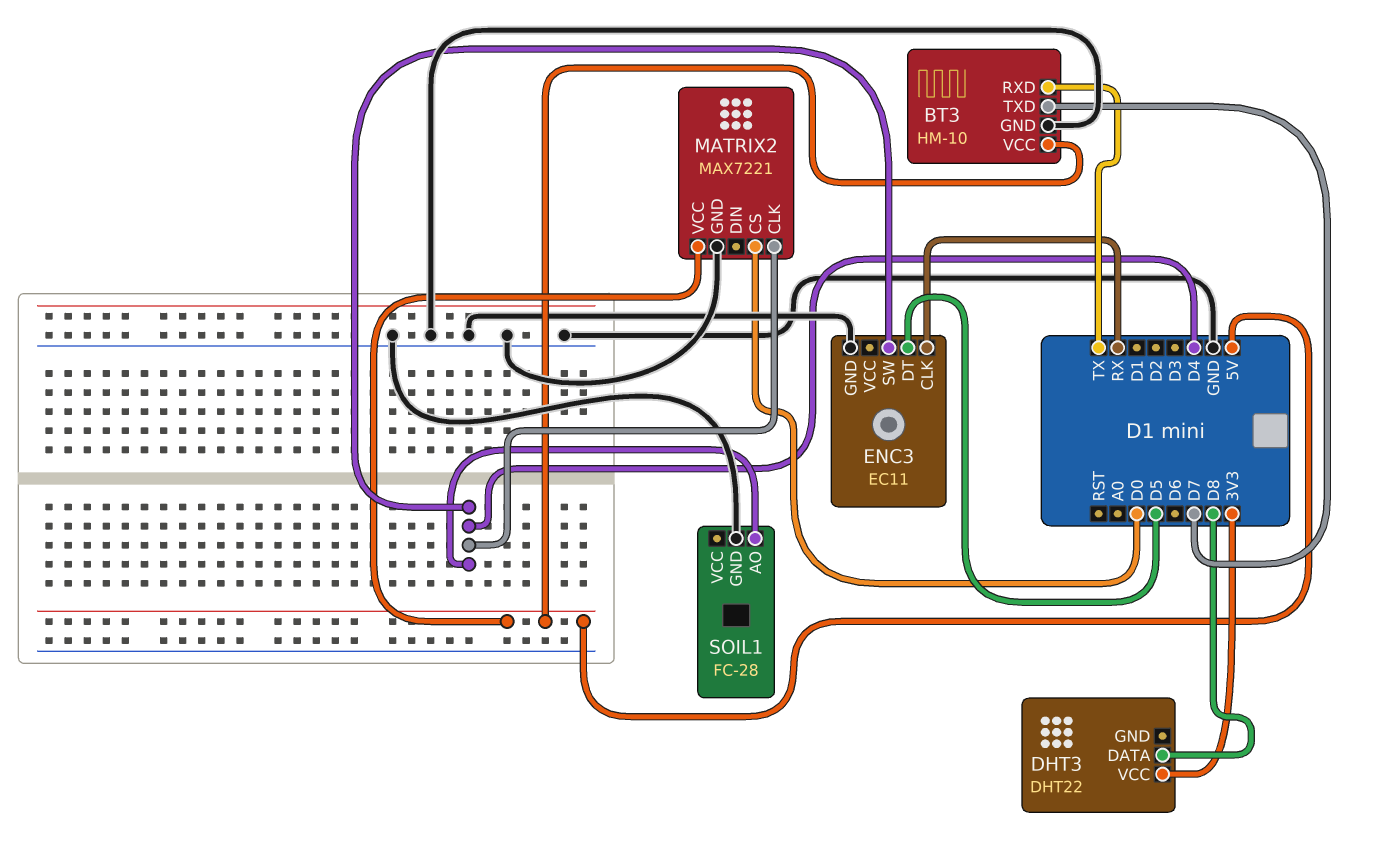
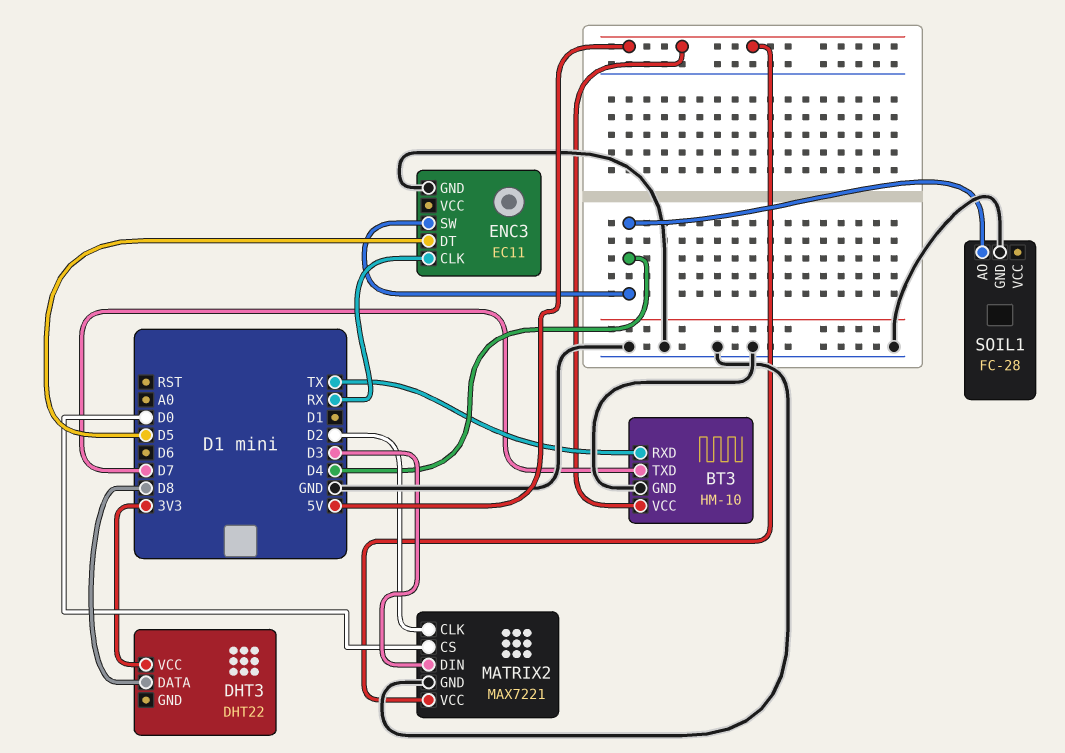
MATRIX2 pin CLK: D4 -> D2
MATRIX2 pin DIN: none -> D3

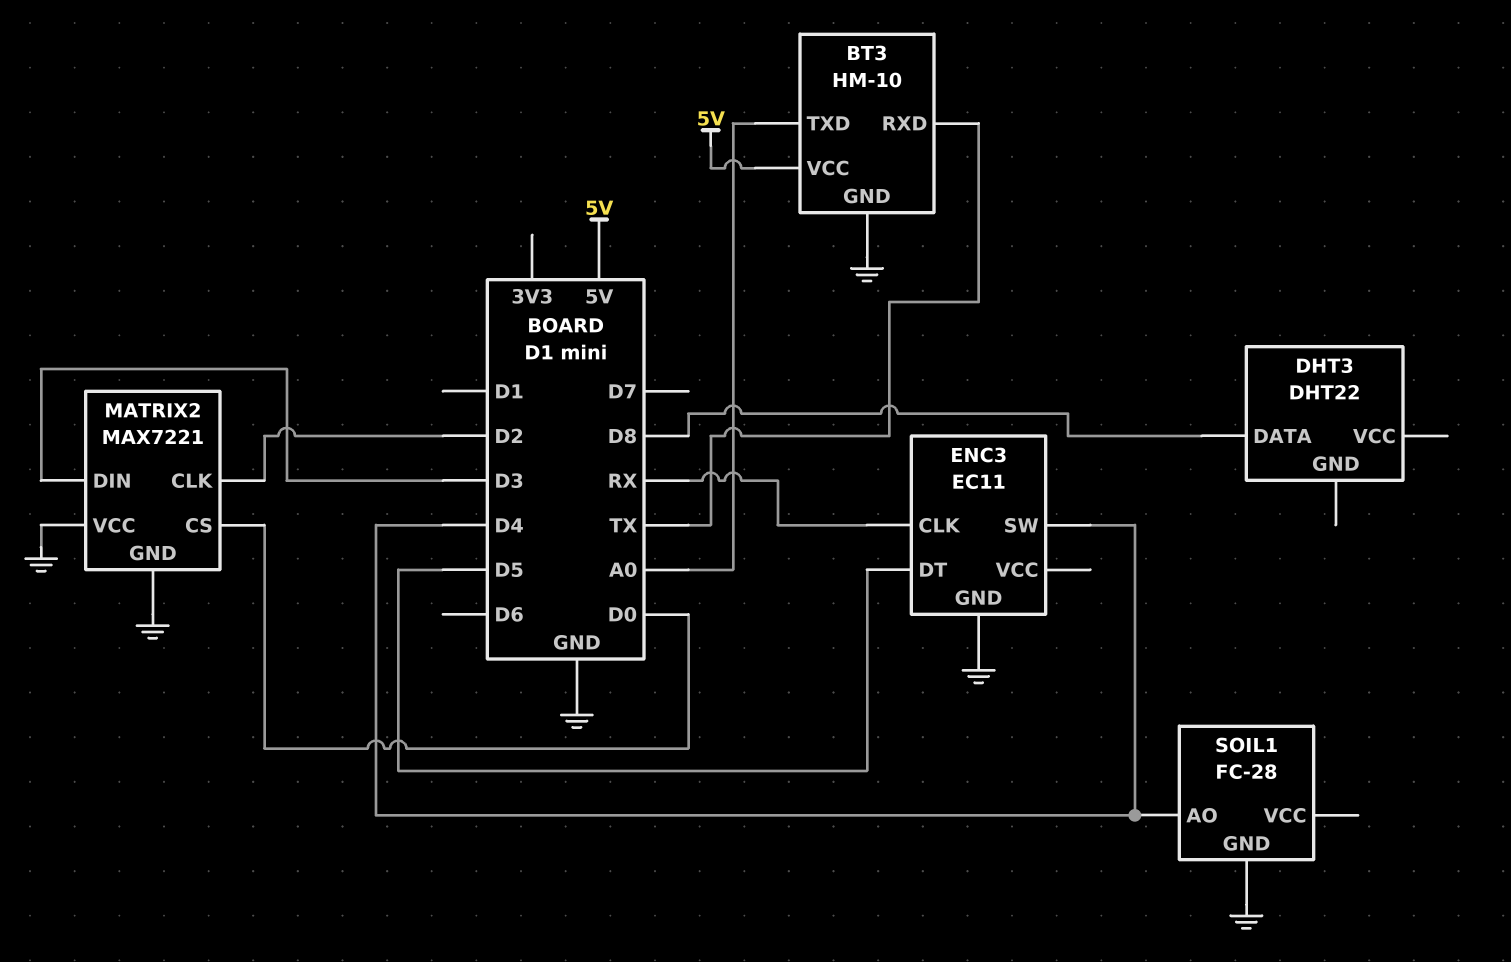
BT3 pin TXD: D7 -> A0
DHT3 pin VCC: 3V3 -> none
MATRIX2 pin VCC: 5V -> GND

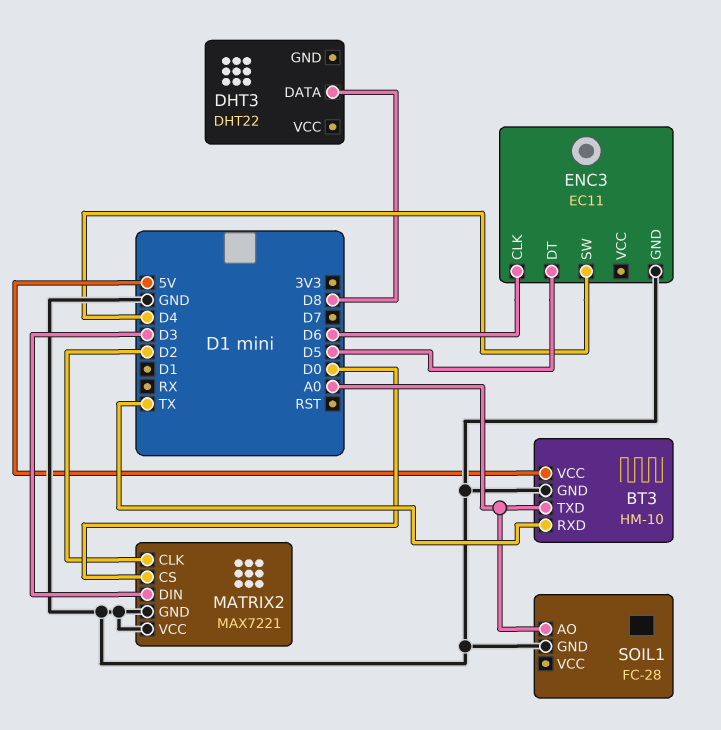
ENC3 pin CLK: RX -> D6
SOIL1 pin AO: D4 -> A0

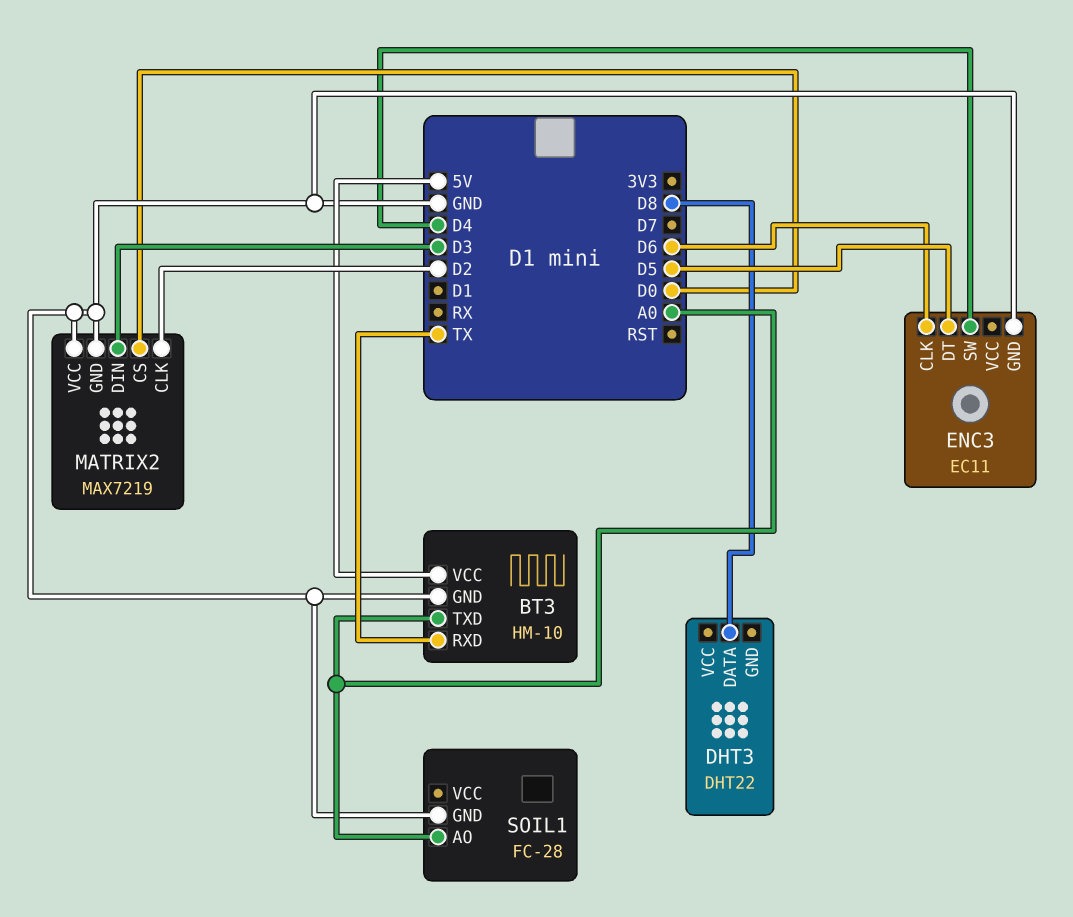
MATRIX2: MAX7221 -> MAX7219

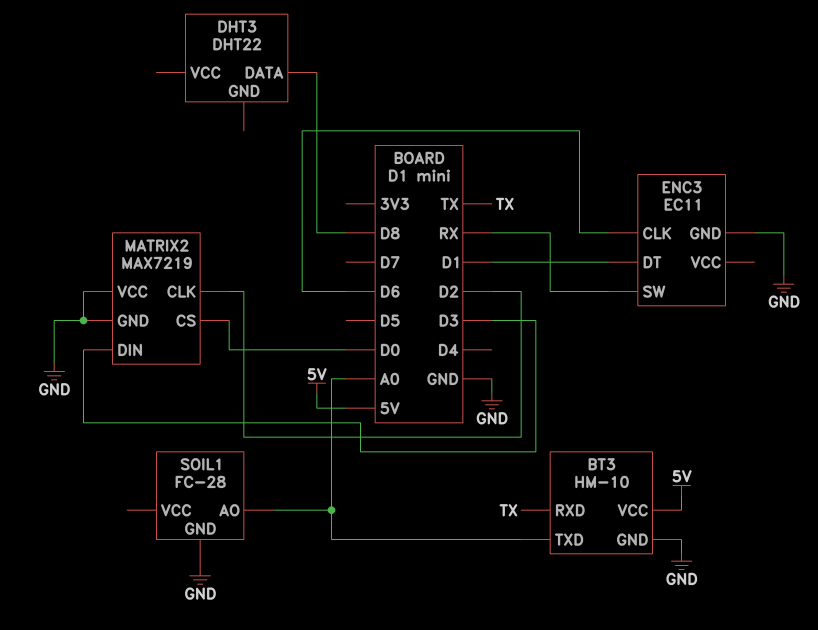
ENC3 pin DT: D5 -> D1
ENC3 pin SW: D4 -> RX

